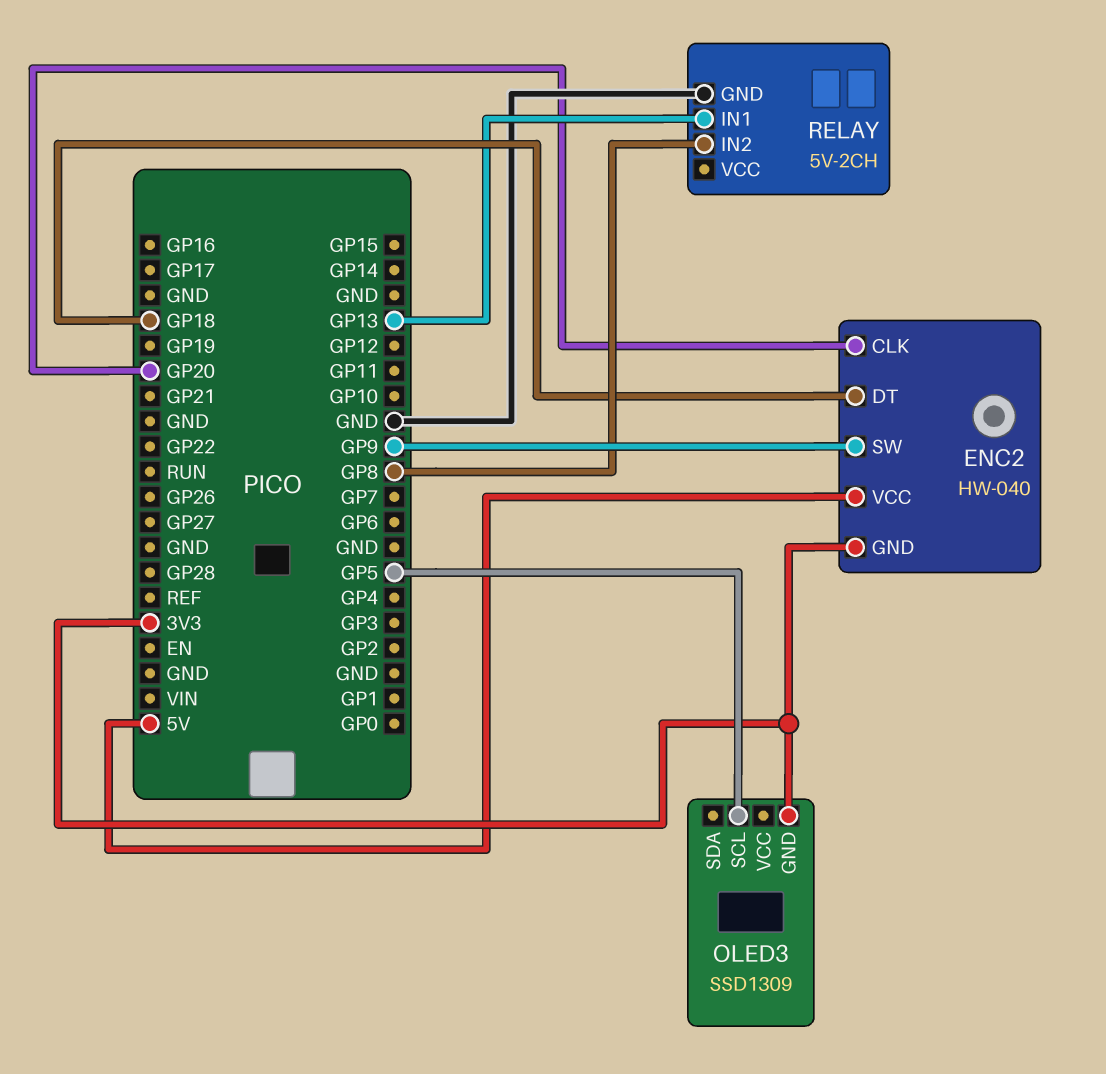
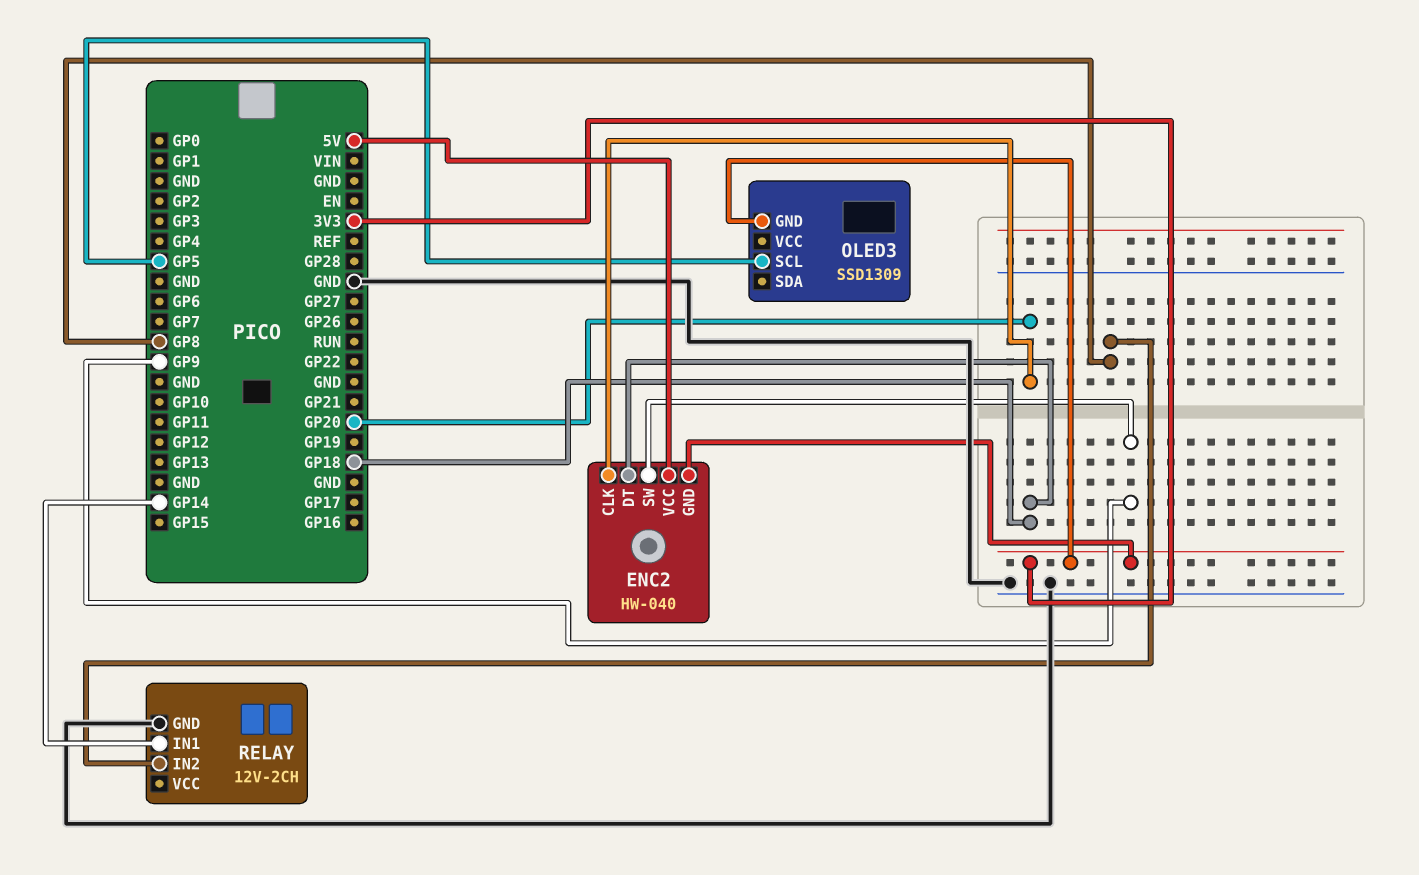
RELAY: 5V-2CH -> 12V-2CH
RELAY pin IN1: GP13 -> GP14

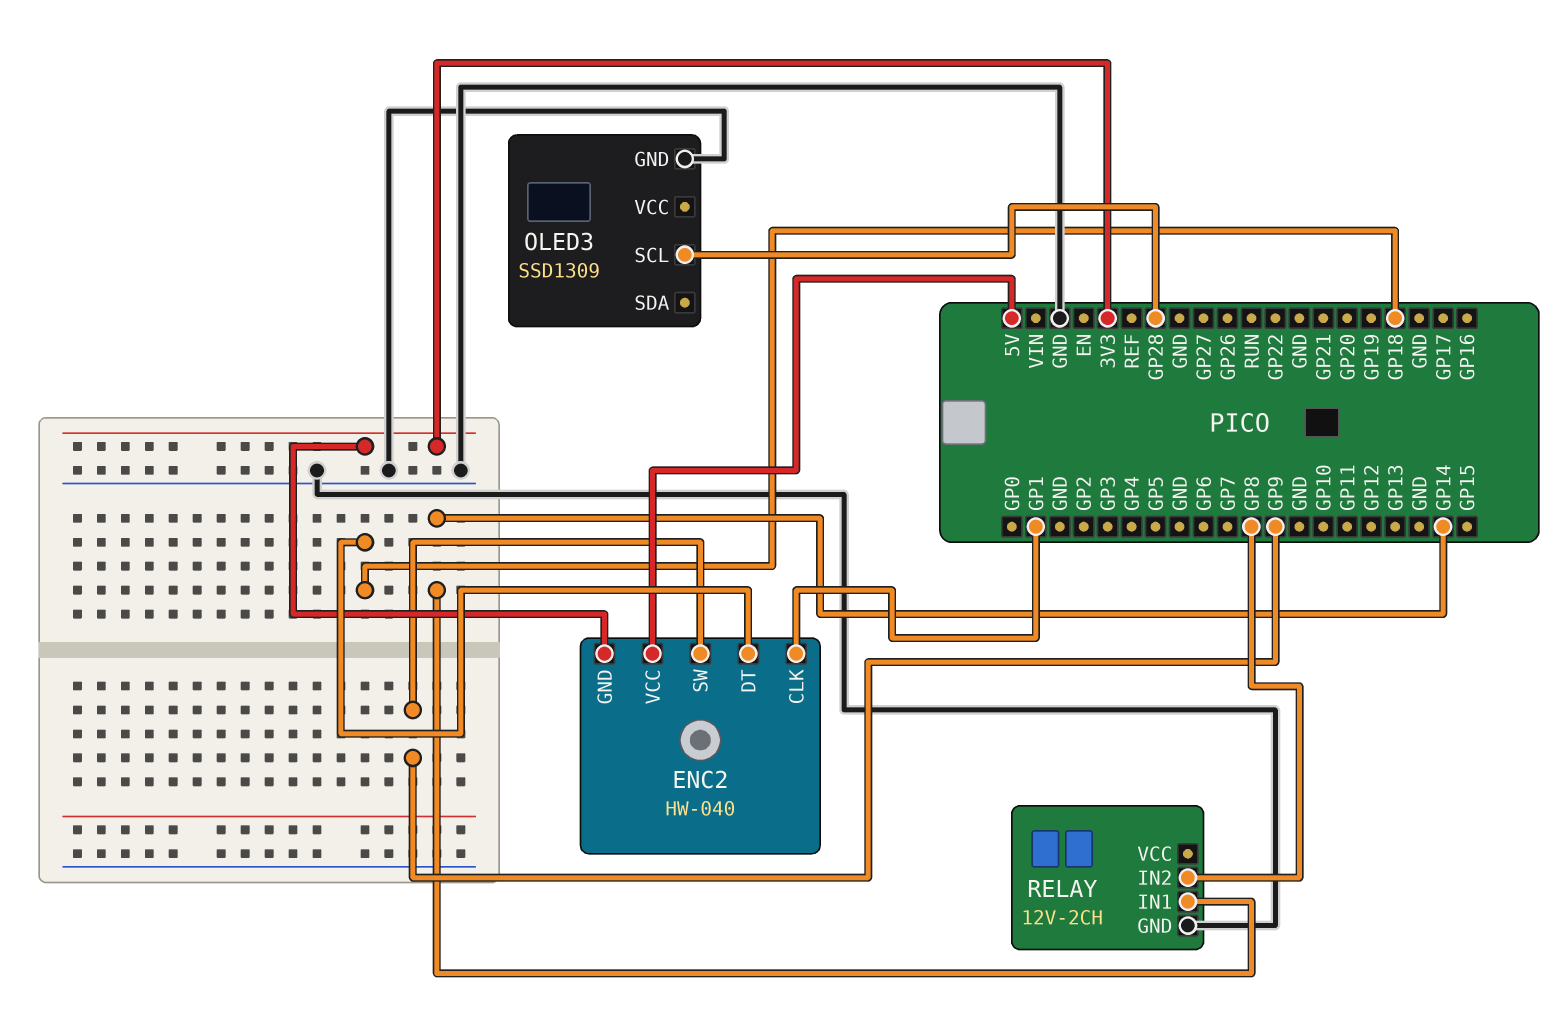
ENC2 pin CLK: GP20 -> GP1
OLED3 pin GND: 3V3 -> GND
OLED3 pin SCL: GP5 -> GP28

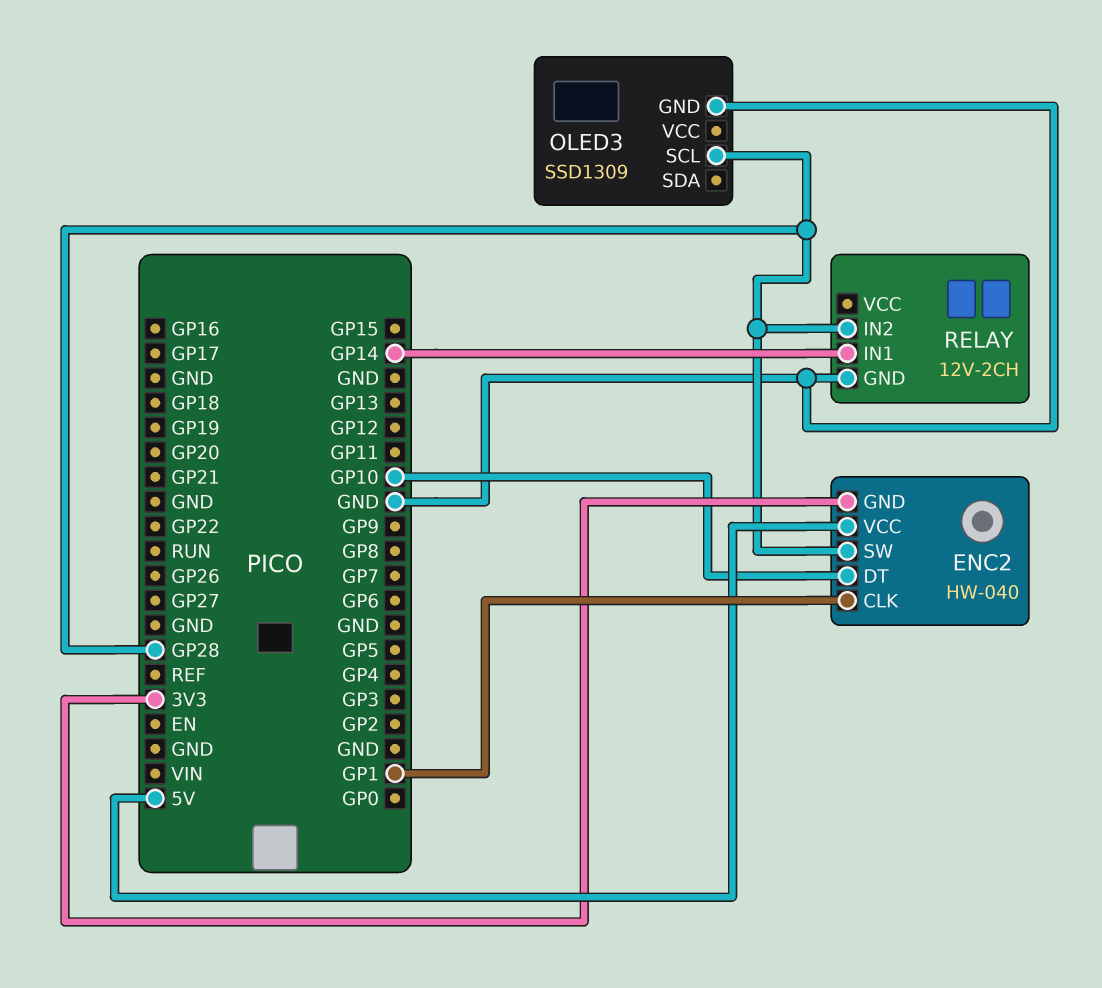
ENC2 pin DT: GP18 -> GP10
ENC2 pin SW: GP9 -> GP28
RELAY pin IN2: GP8 -> GP28

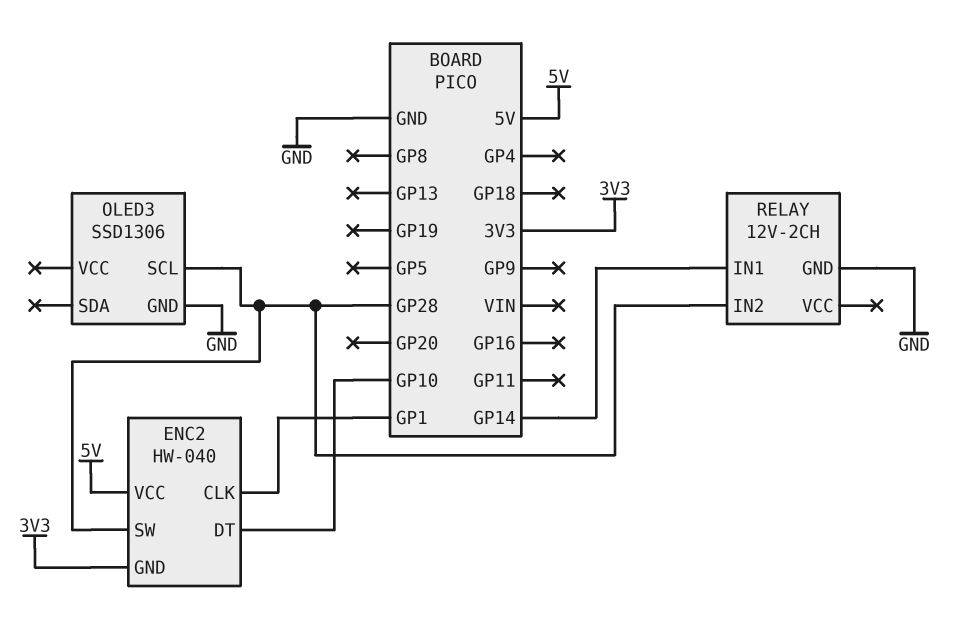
OLED3: SSD1309 -> SSD1306

